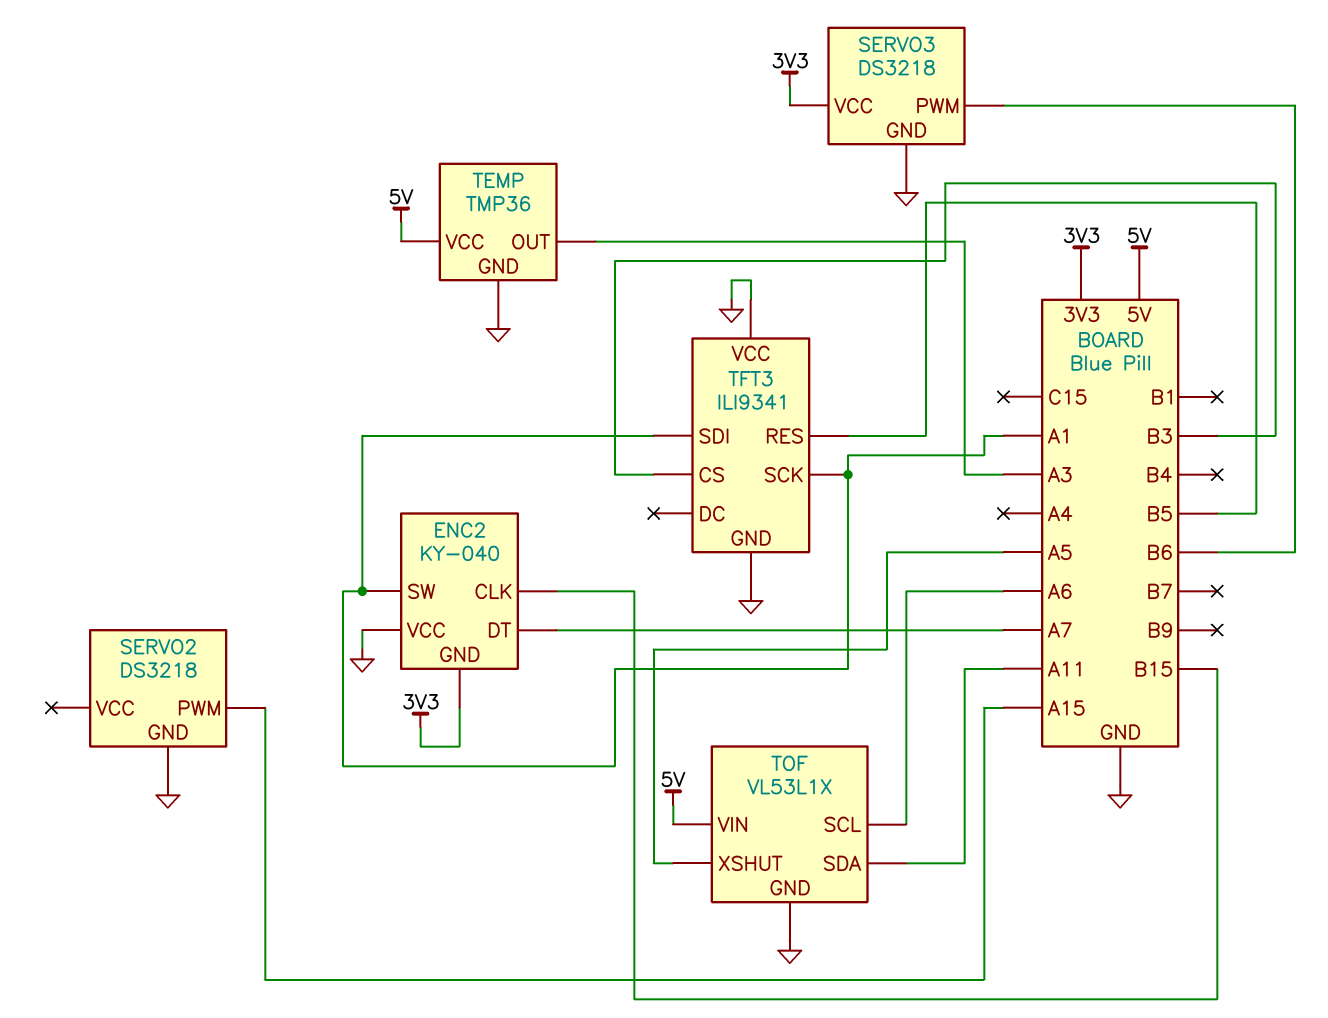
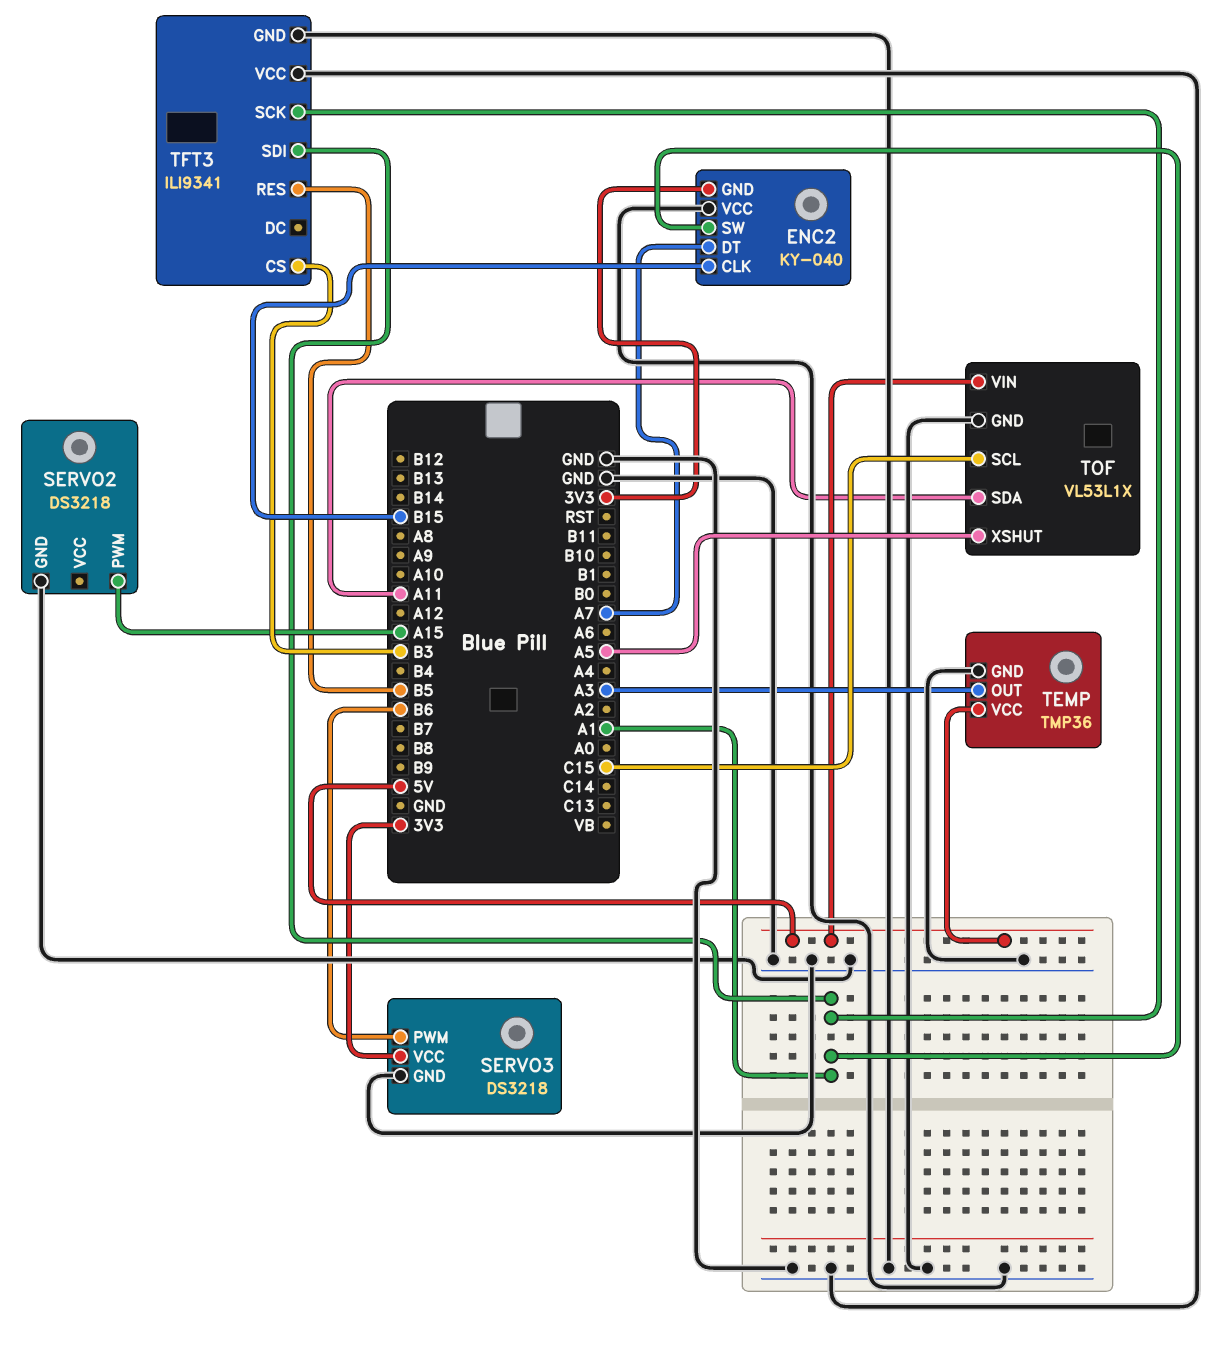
TOF pin SCL: A6 -> C15

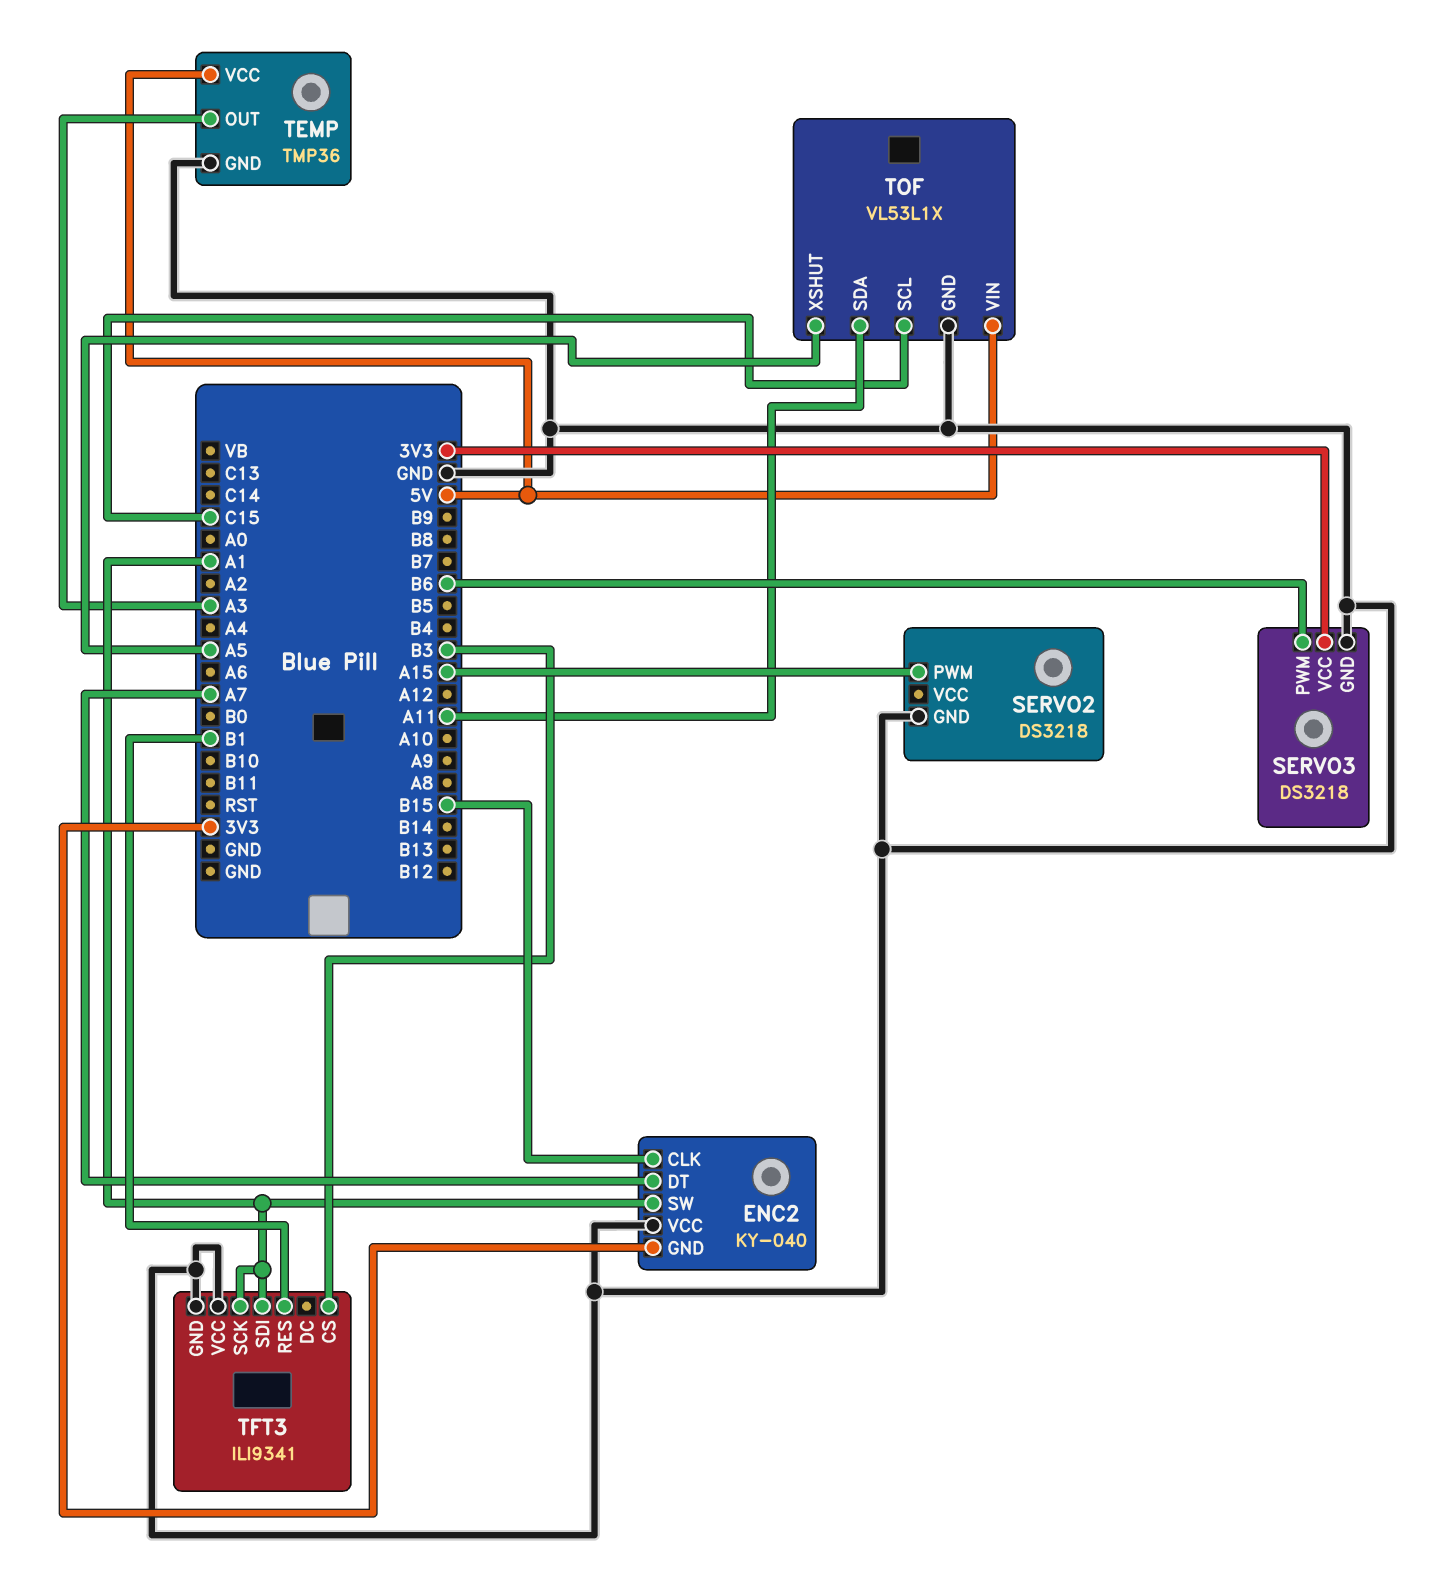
TFT3 pin RES: B5 -> B1

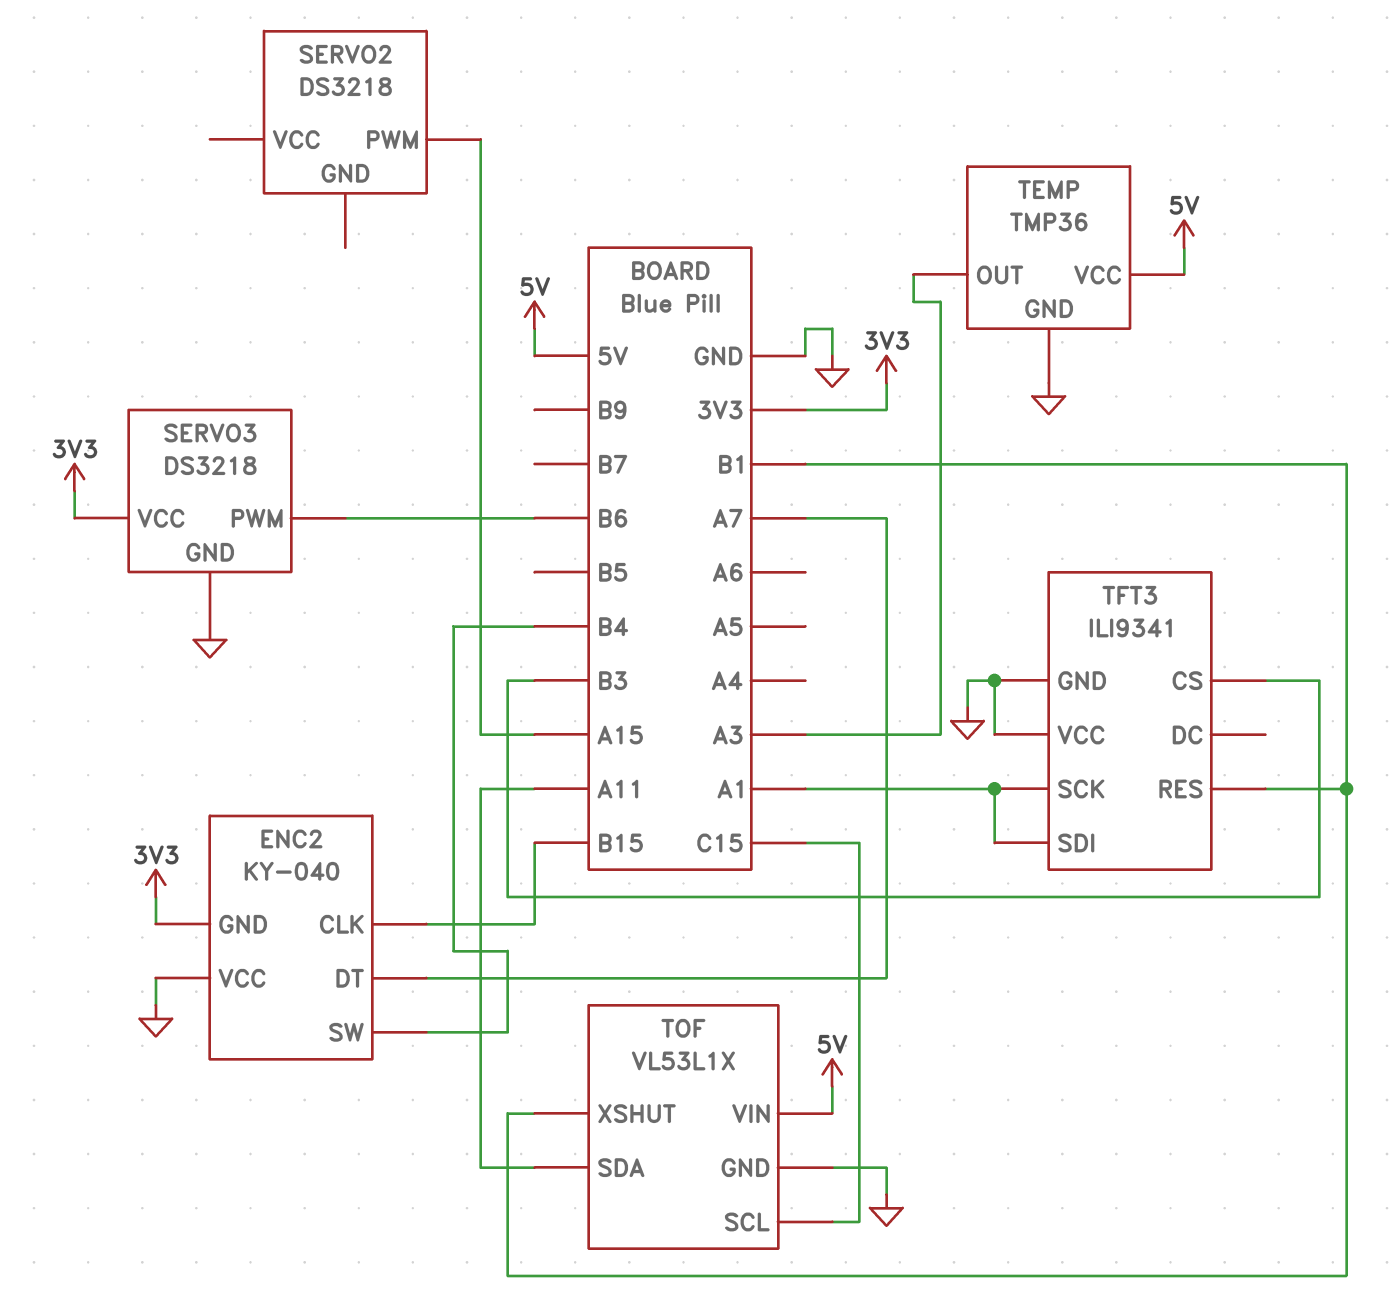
ENC2 pin SW: A1 -> B4
SERVO2 pin GND: GND -> none
TOF pin XSHUT: A5 -> B1

